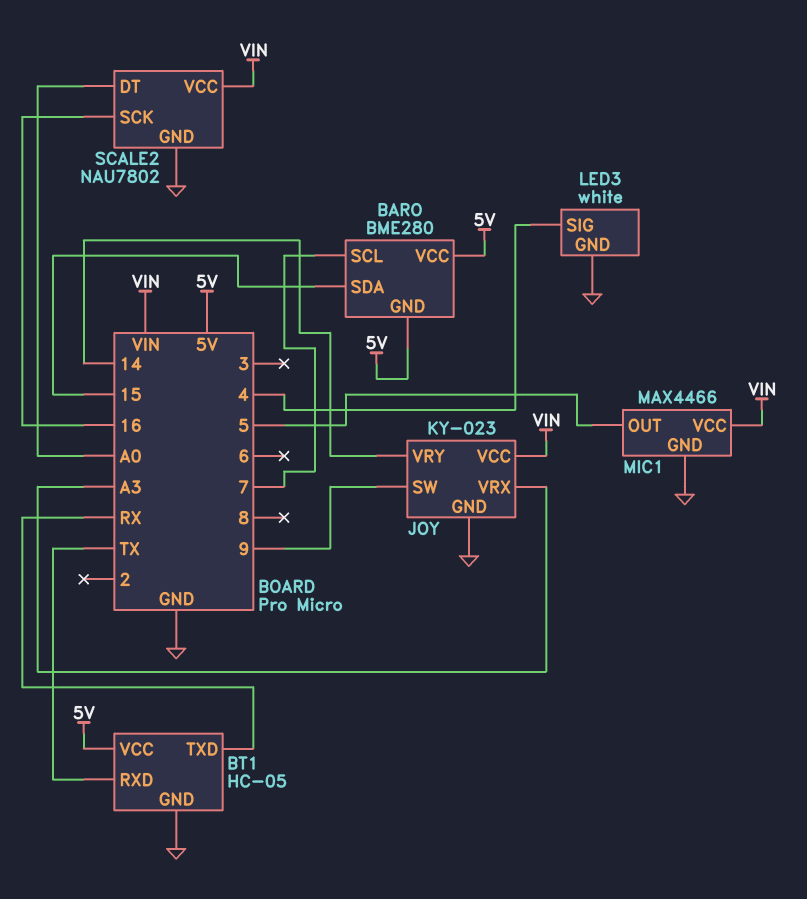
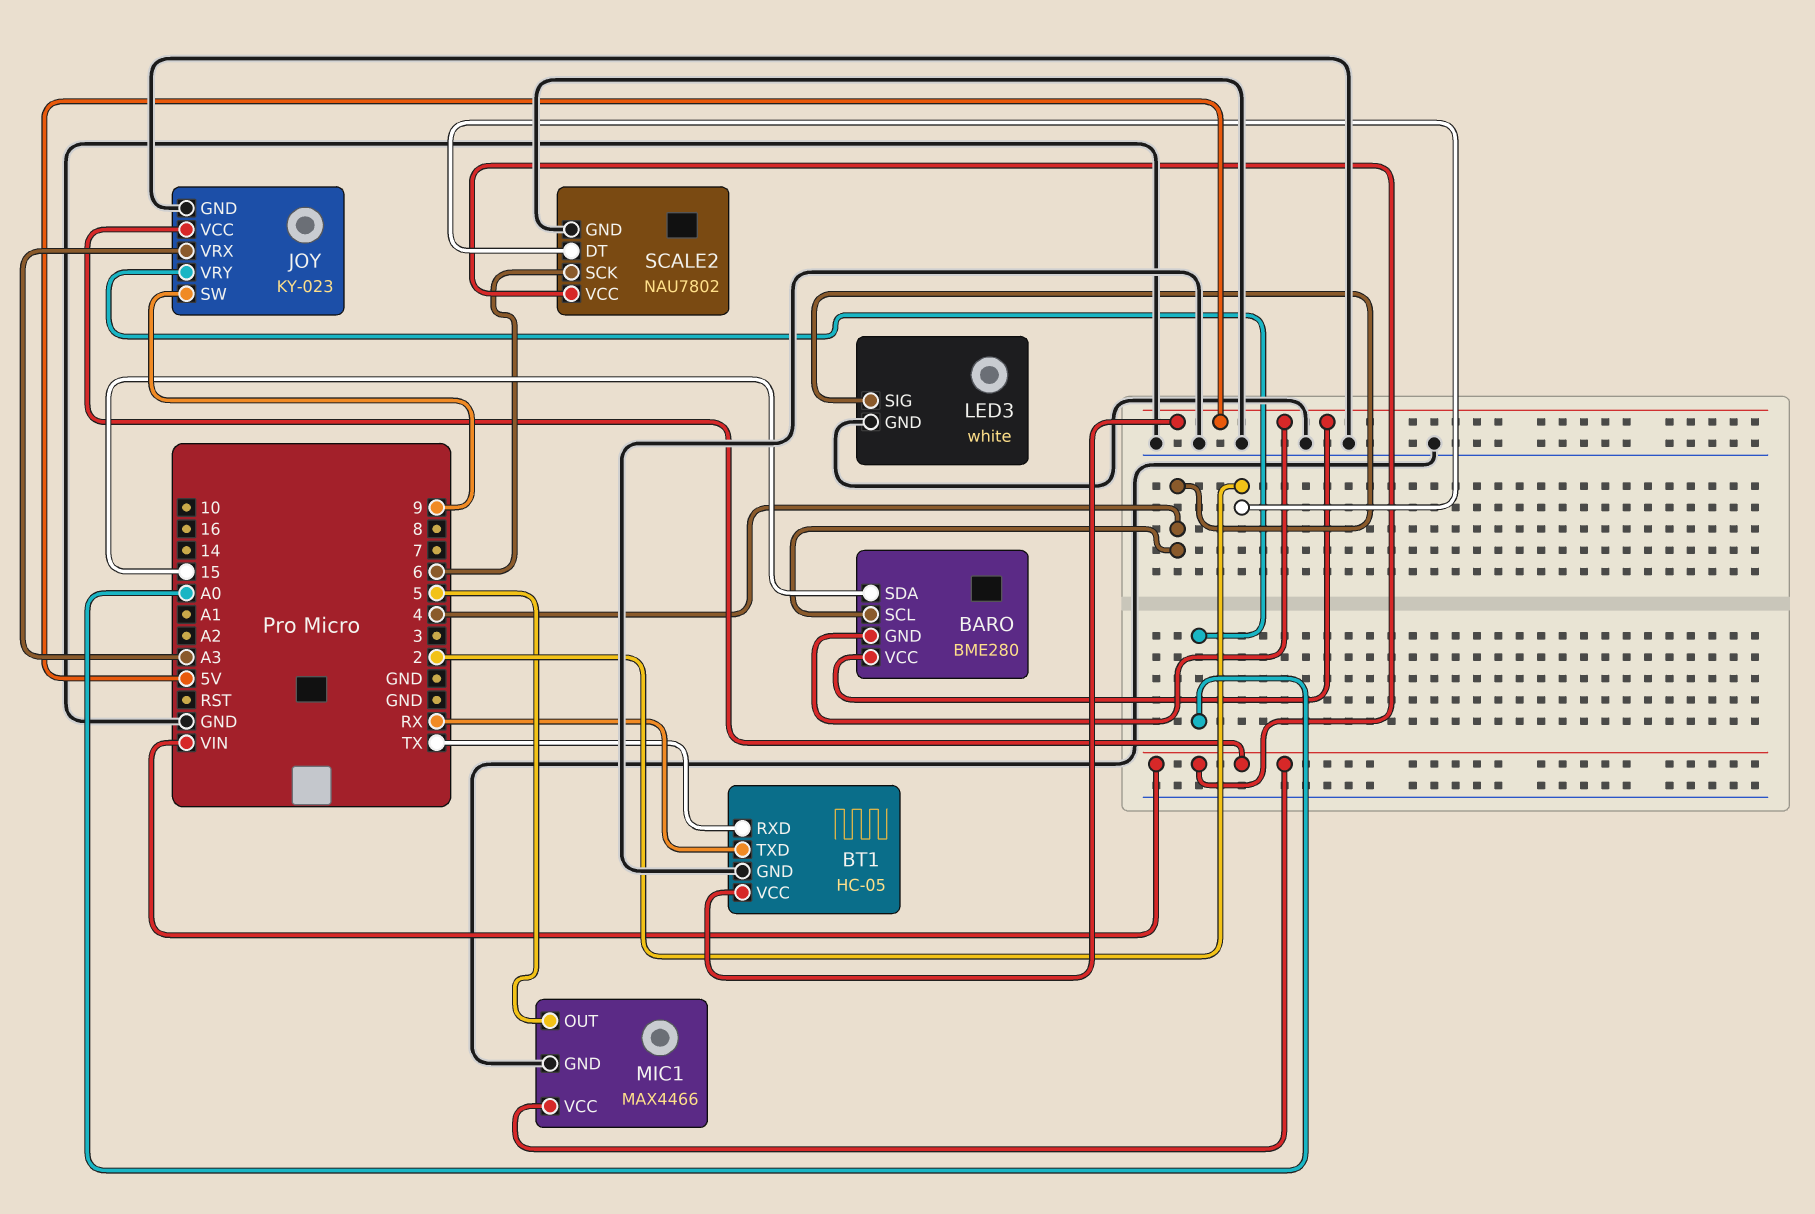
BARO pin SCL: 7 -> 4
JOY pin VRY: 14 -> A0
SCALE2 pin DT: A0 -> 2
SCALE2 pin SCK: 16 -> 6

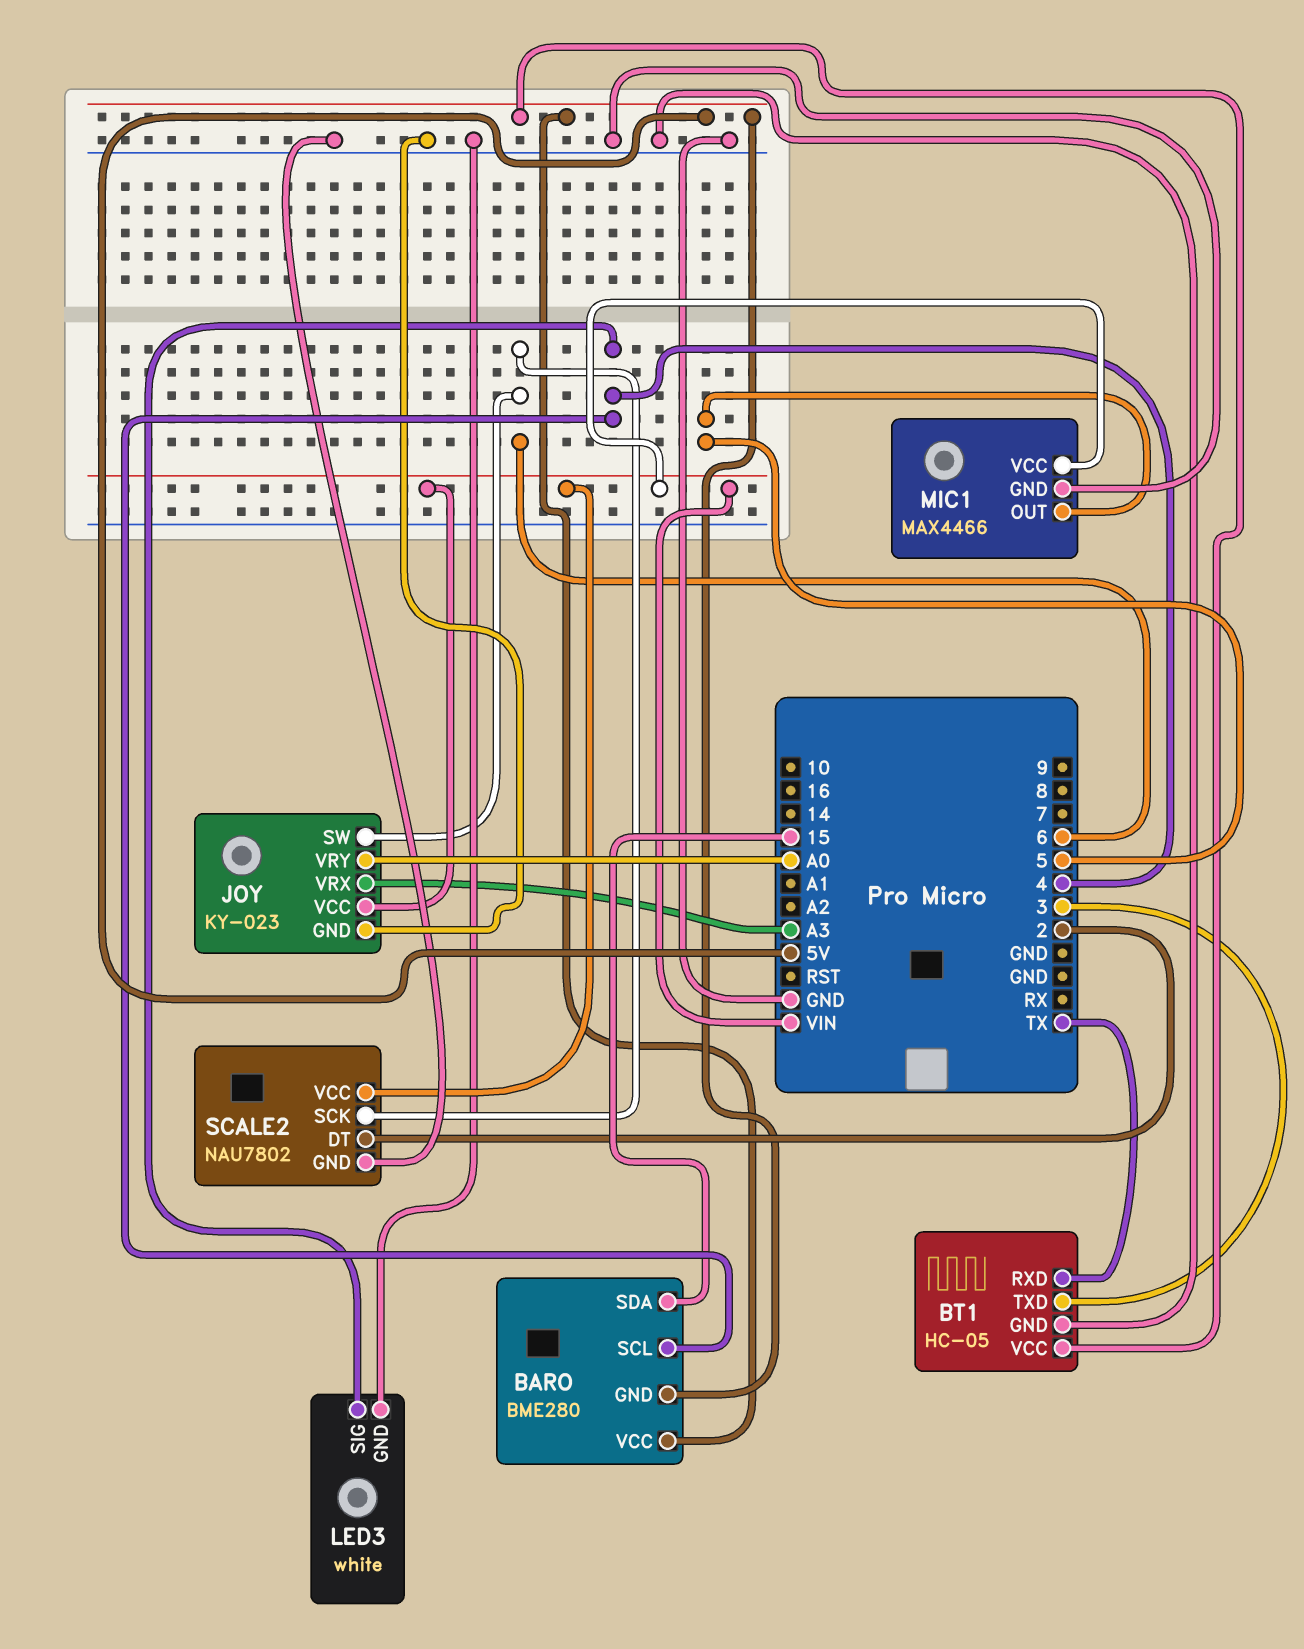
BT1 pin TXD: RX -> 3
JOY pin SW: 9 -> 6

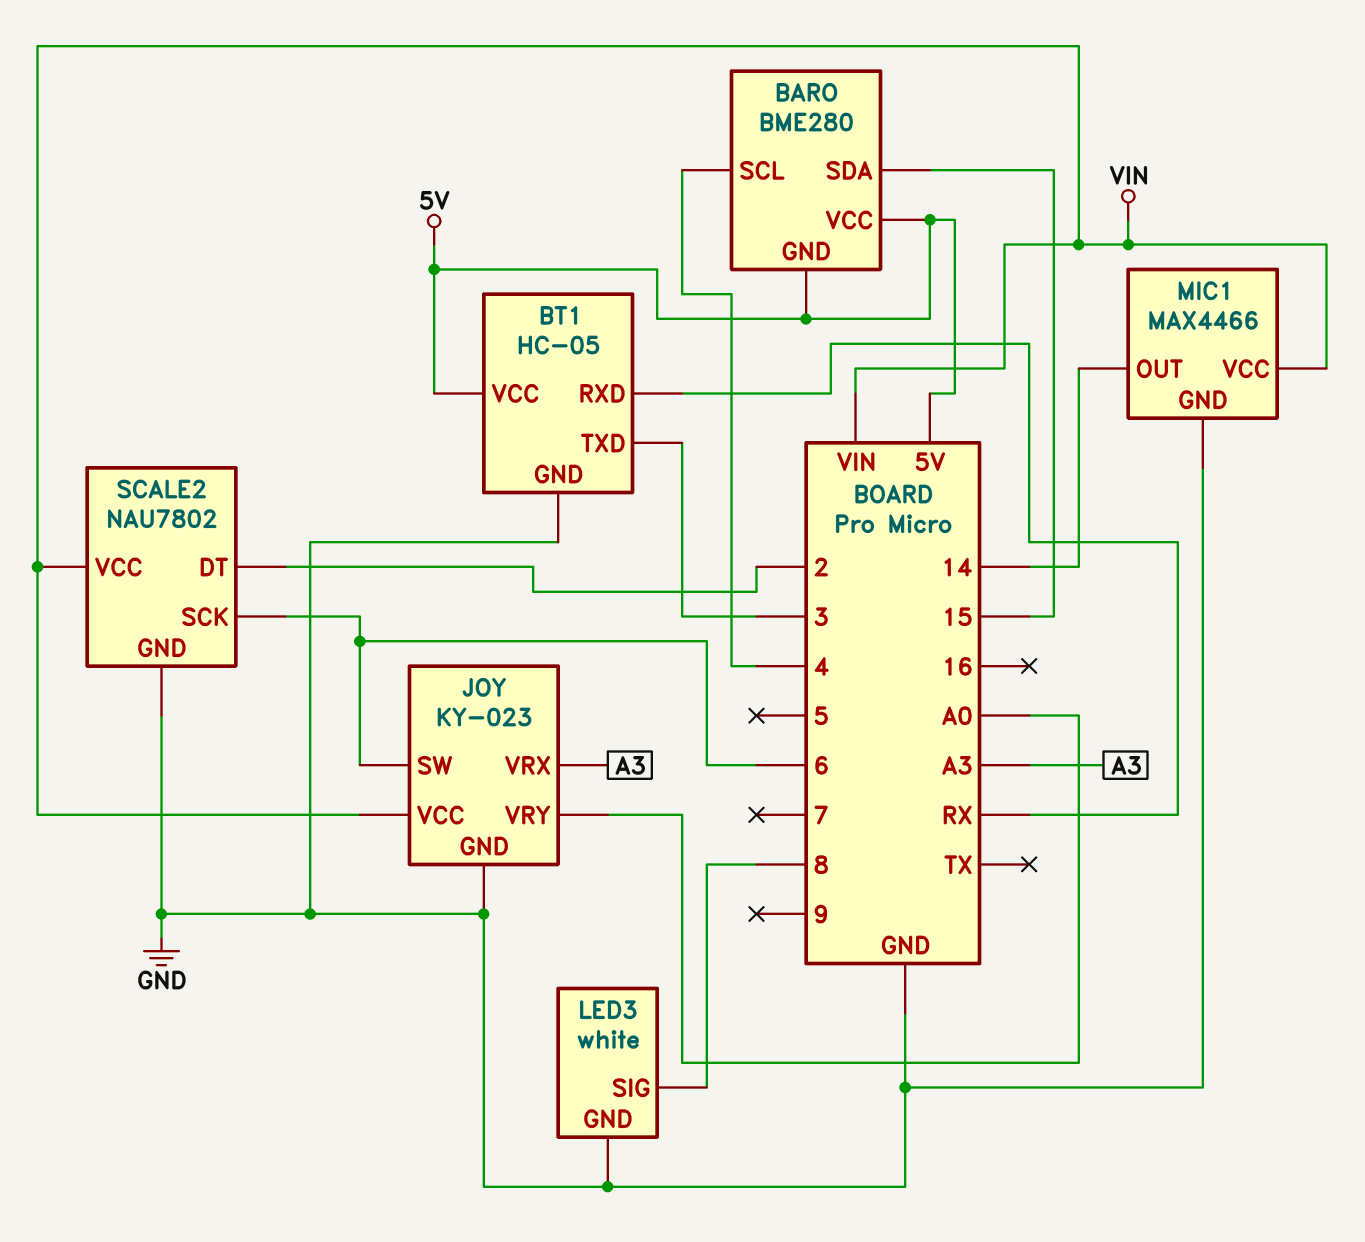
BT1 pin RXD: TX -> RX
LED3 pin SIG: 4 -> 8
MIC1 pin OUT: 5 -> 14

